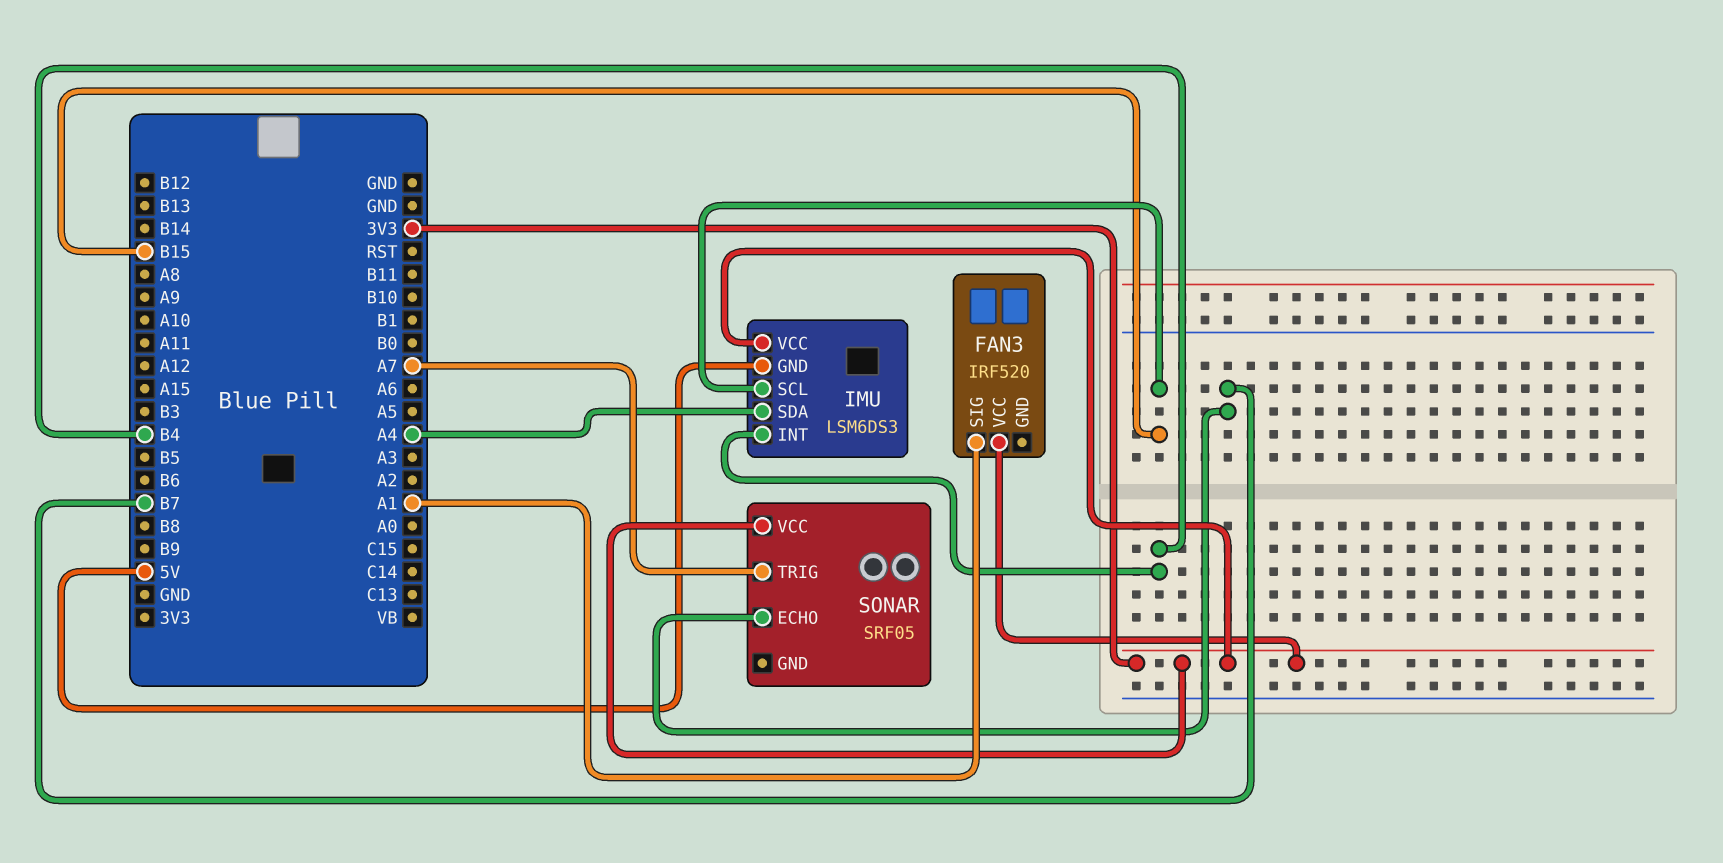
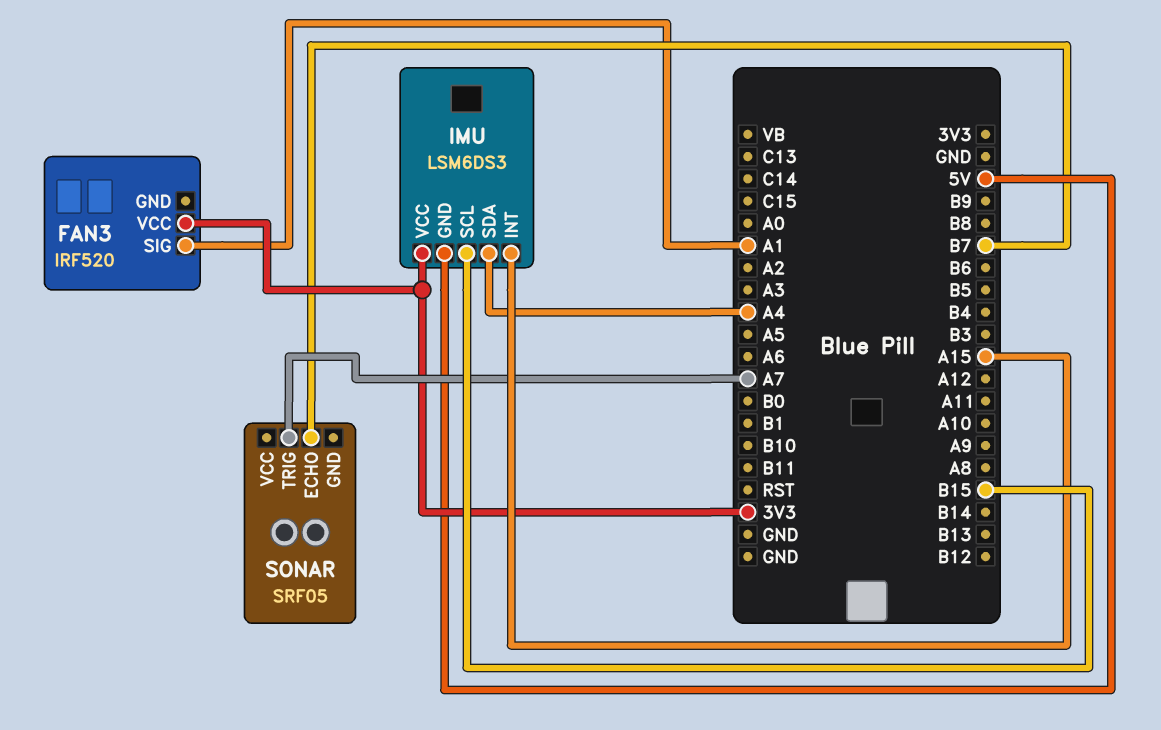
IMU pin INT: B4 -> A15
SONAR pin VCC: 3V3 -> none

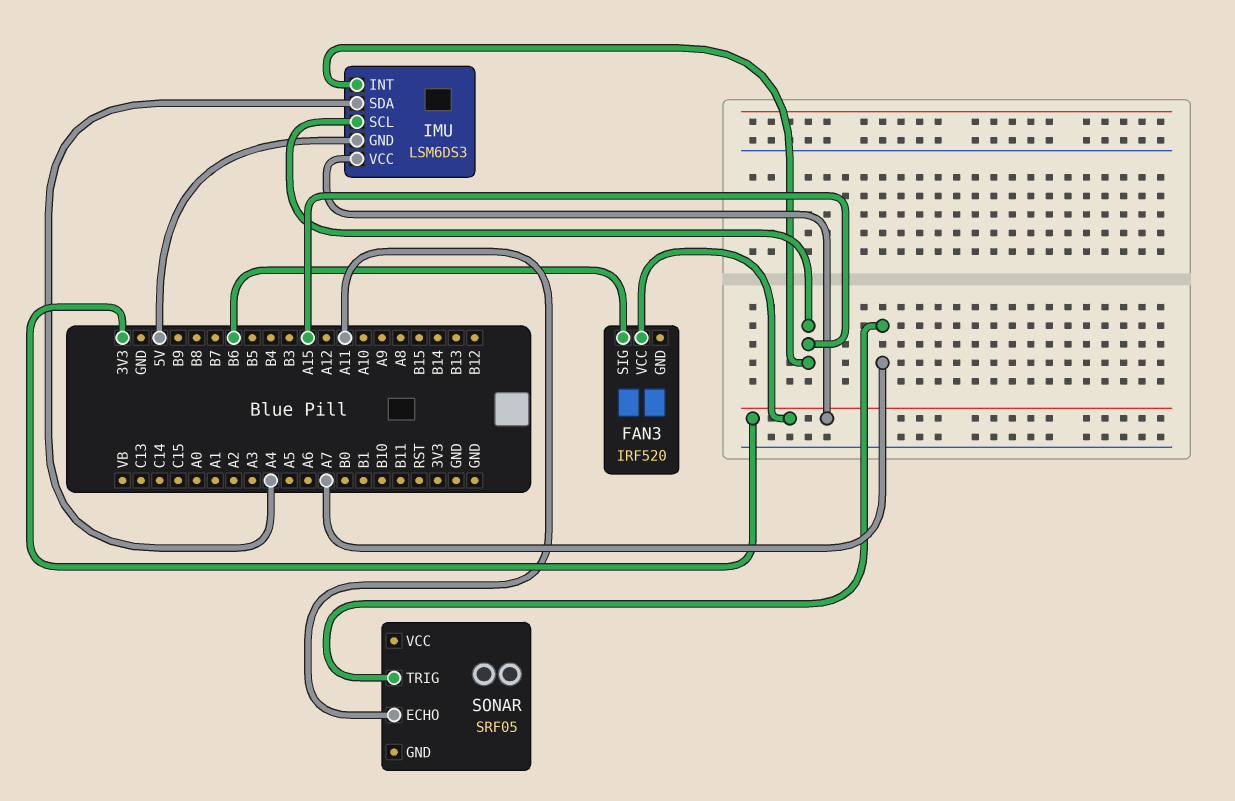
FAN3 pin SIG: A1 -> B6
IMU pin SCL: B15 -> A15
SONAR pin ECHO: B7 -> A11

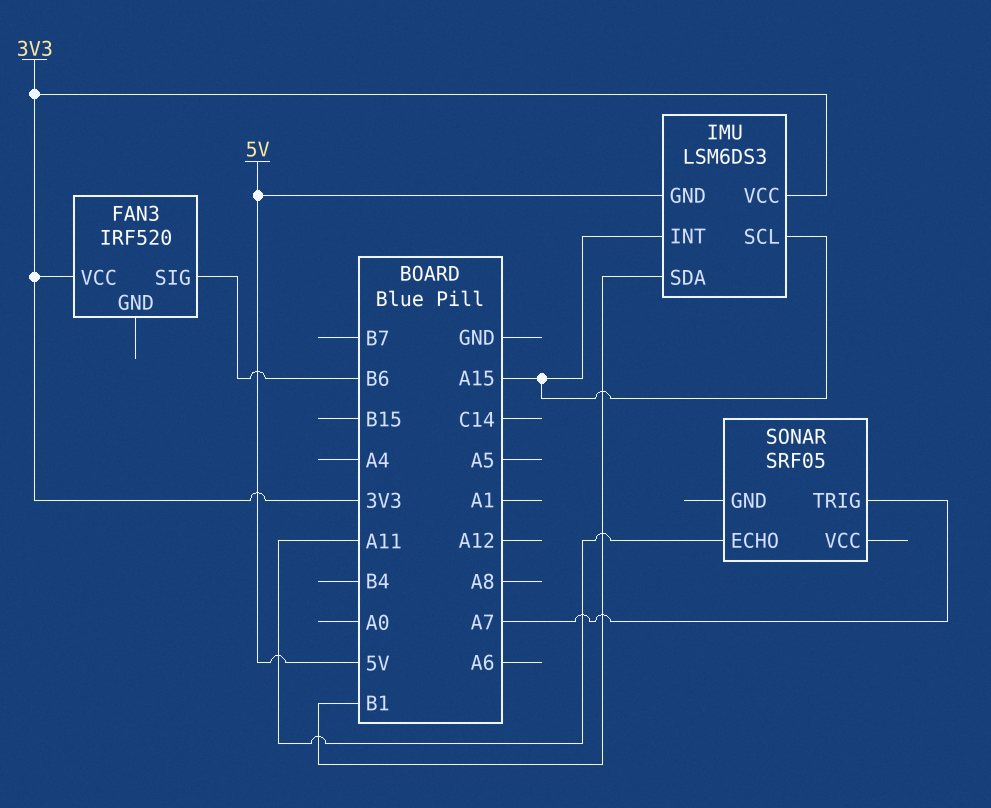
IMU pin SDA: A4 -> B1

